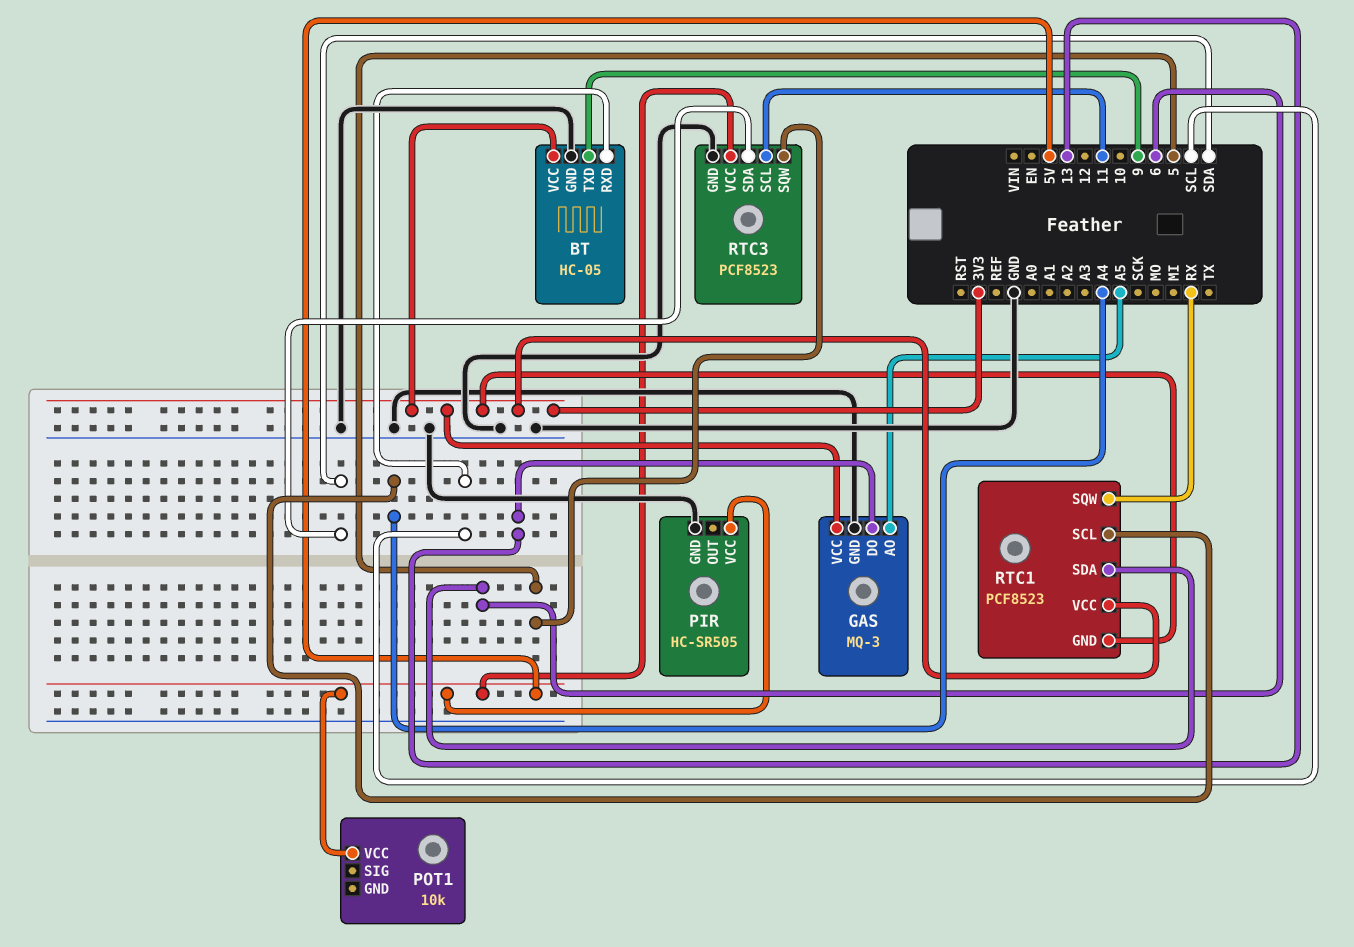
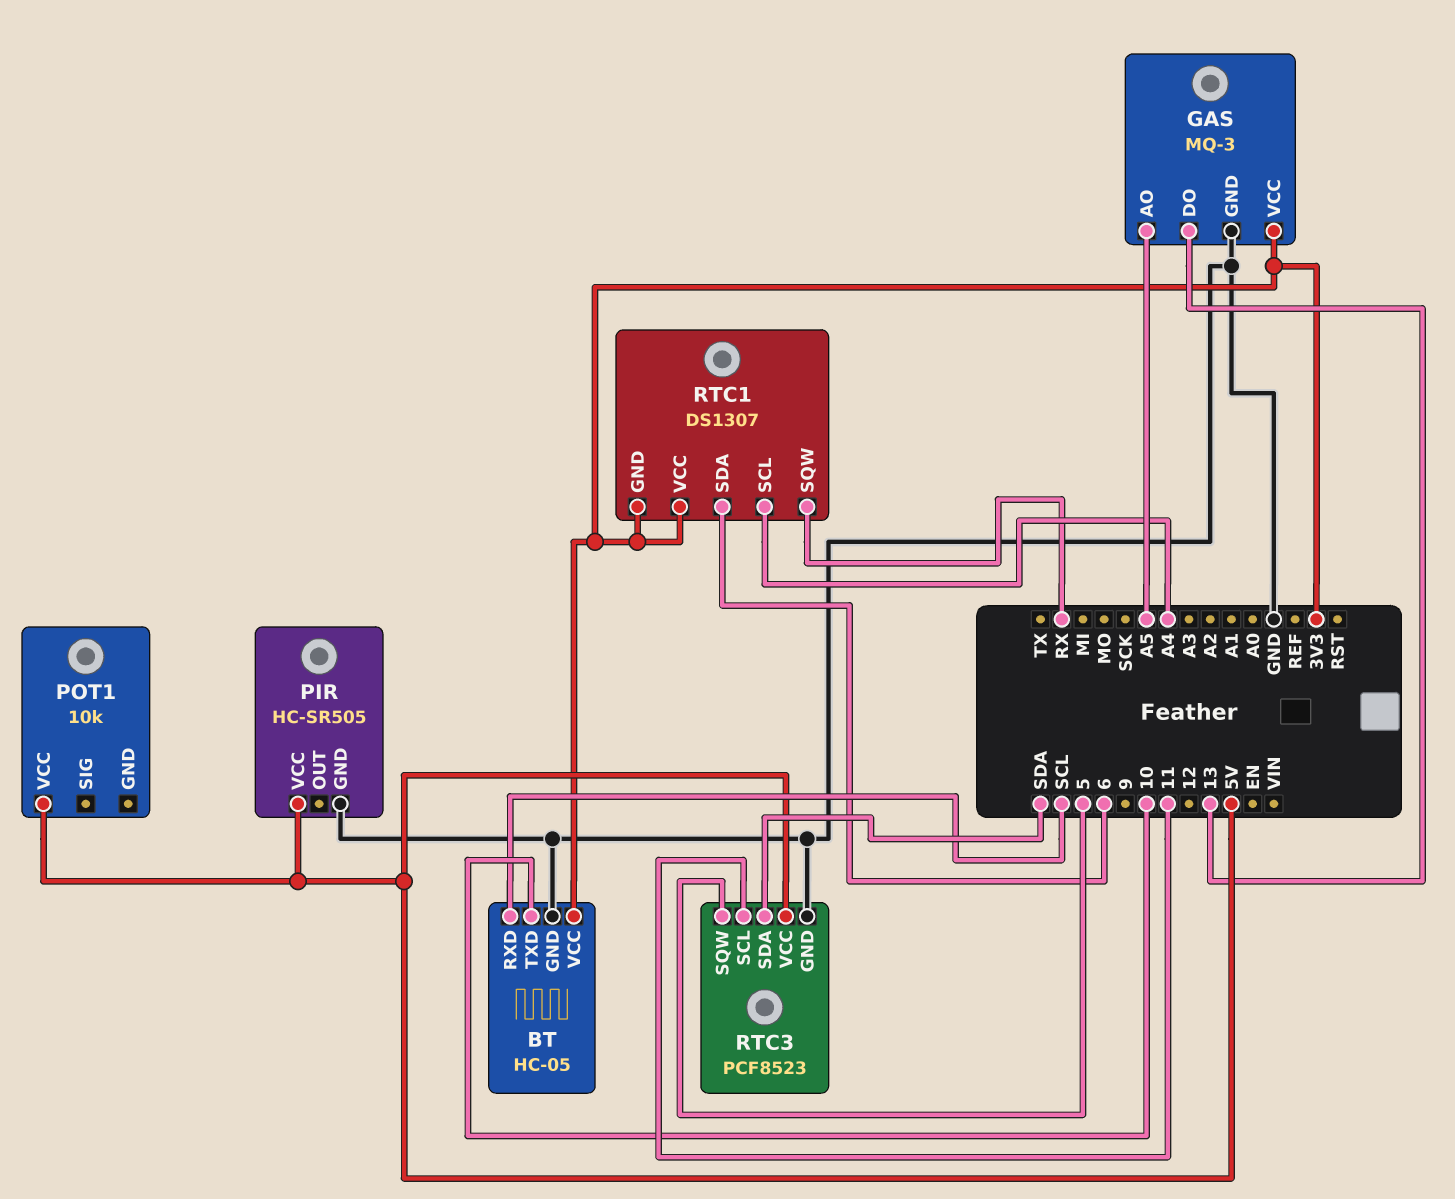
BT pin TXD: 9 -> 10
RTC1: PCF8523 -> DS1307

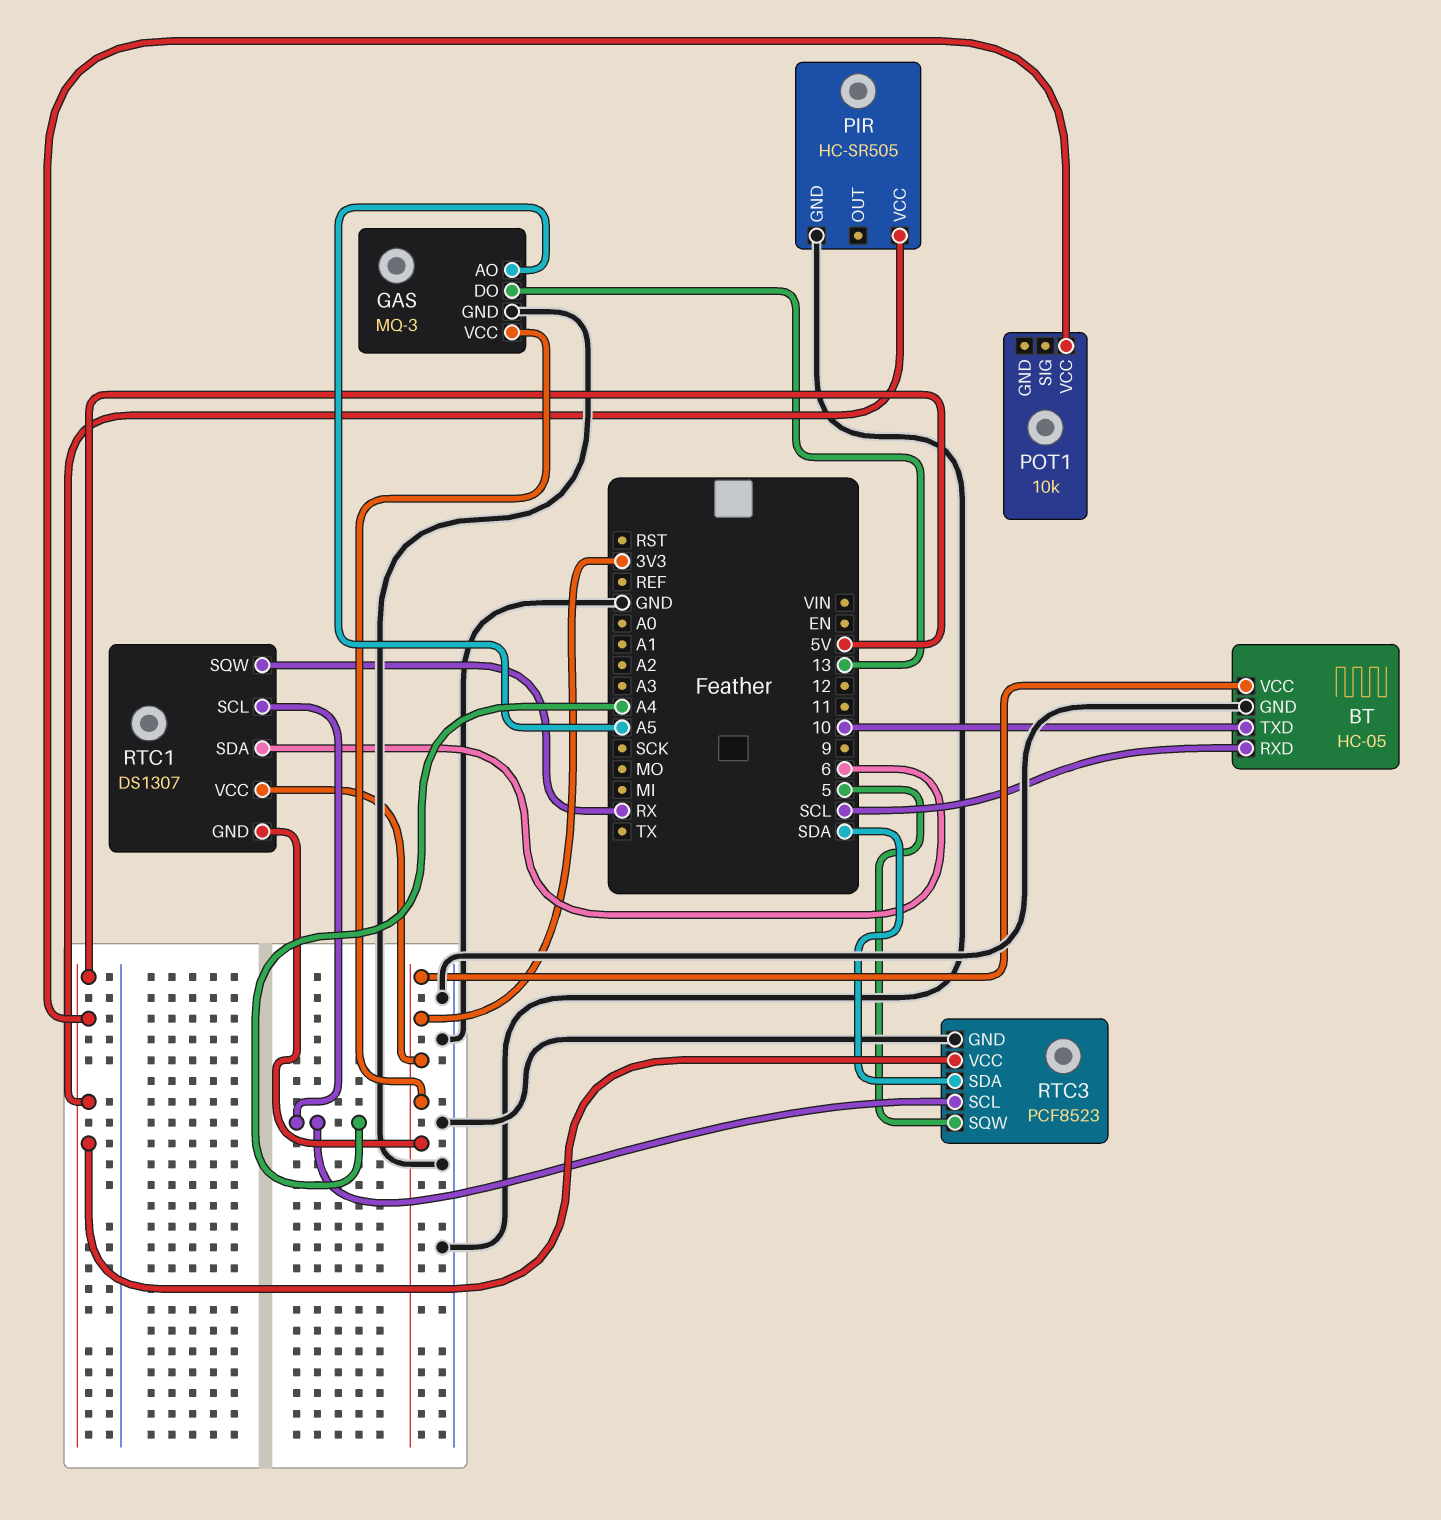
RTC3 pin SCL: 11 -> A4

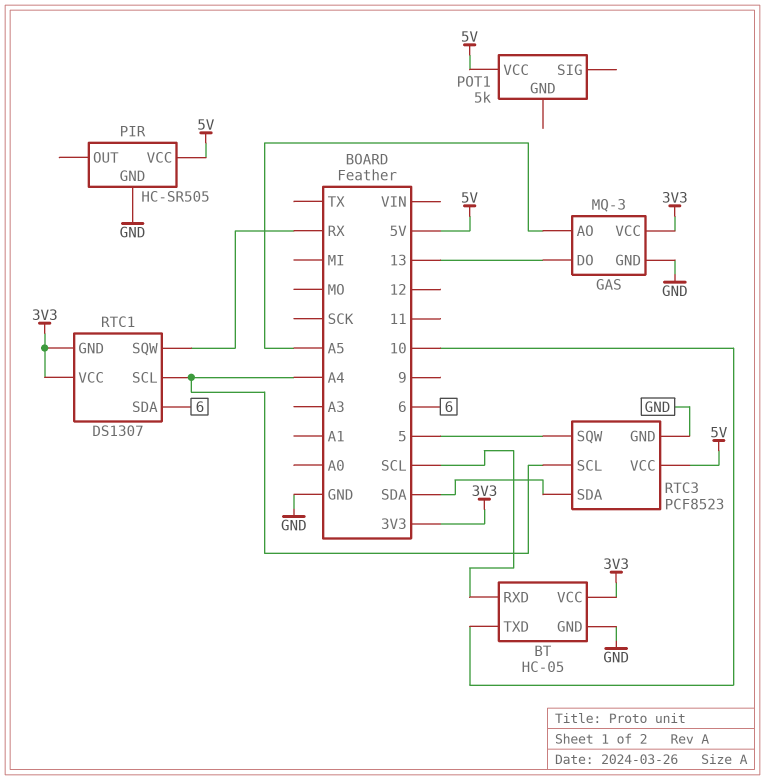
POT1: 10k -> 5k

